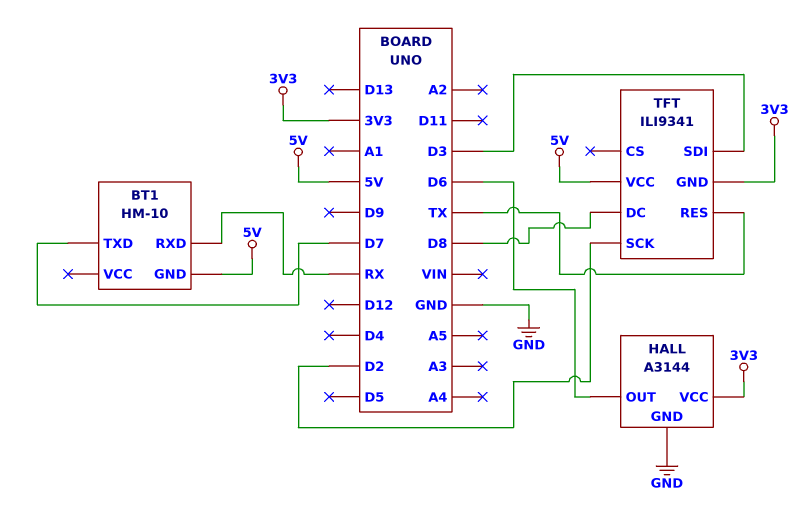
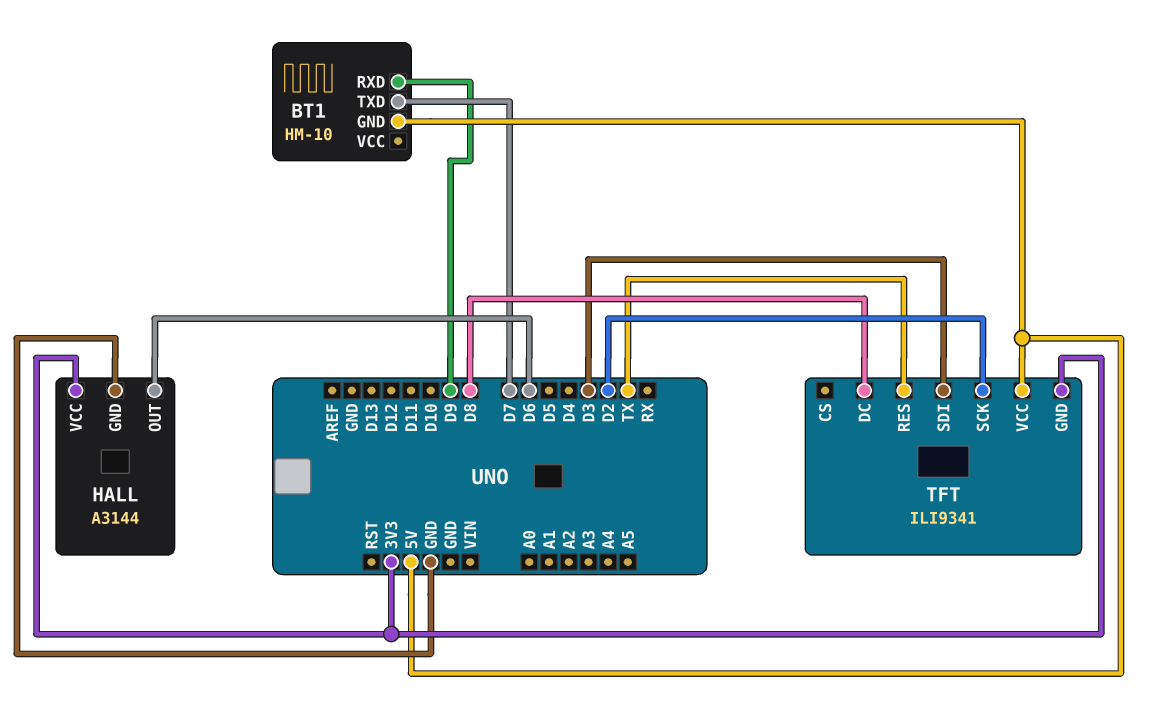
BT1 pin RXD: RX -> D9

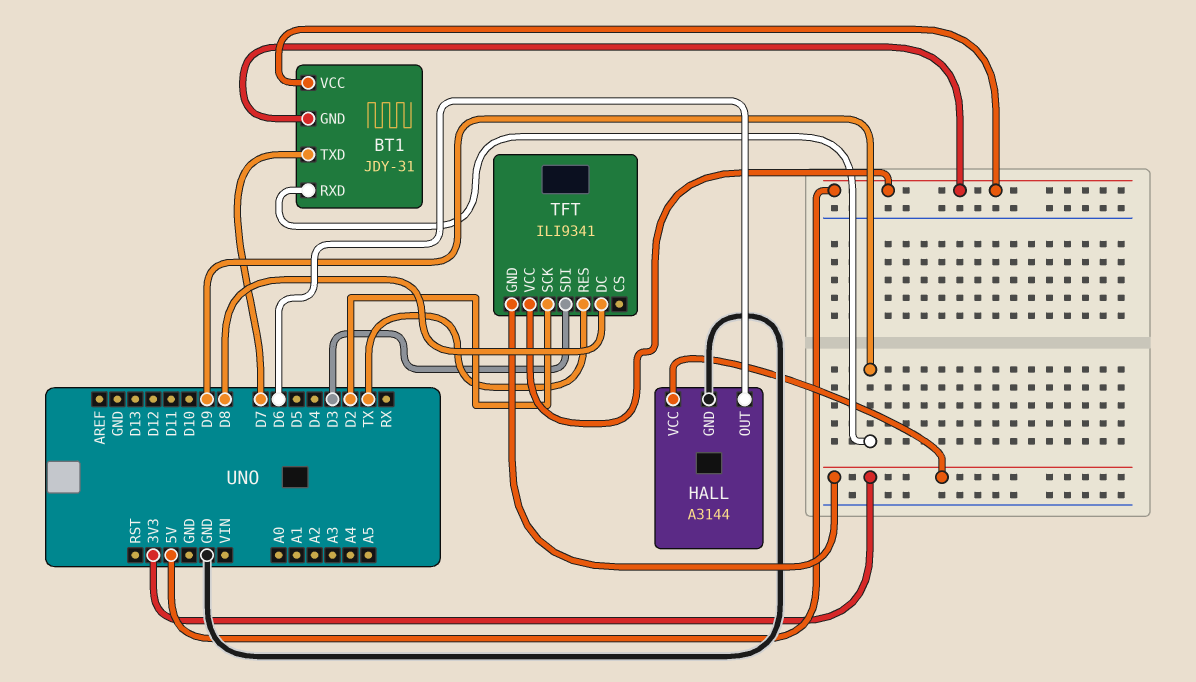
BT1: HM-10 -> JDY-31
BT1 pin VCC: none -> 5V

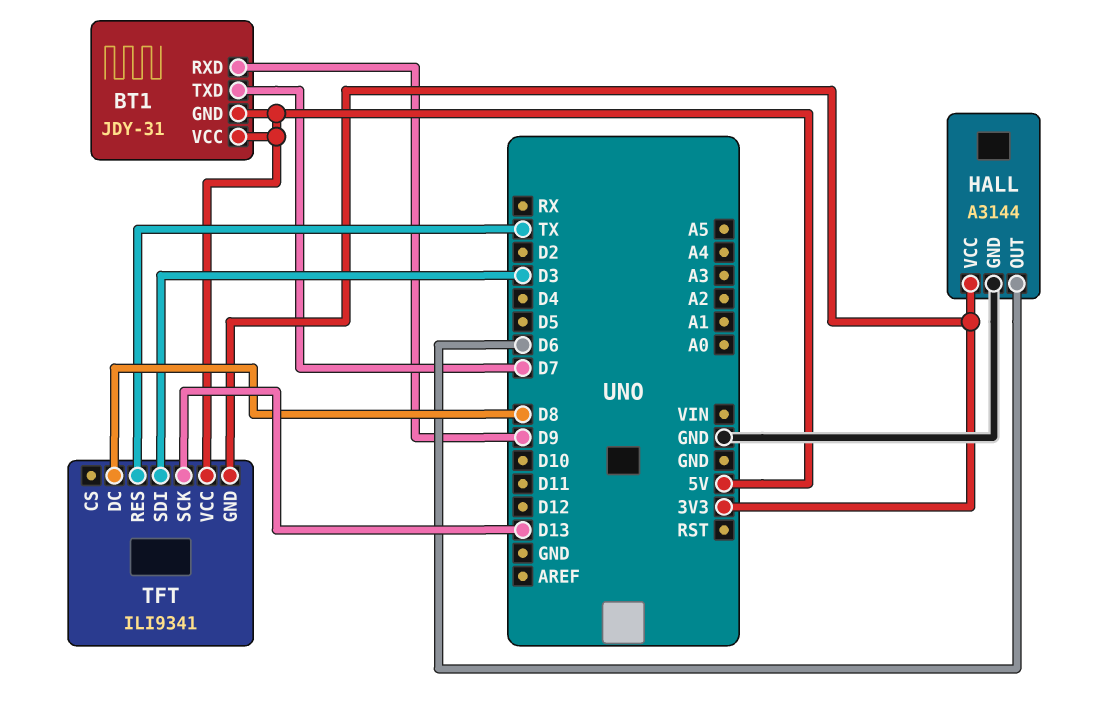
TFT pin SCK: D2 -> D13

